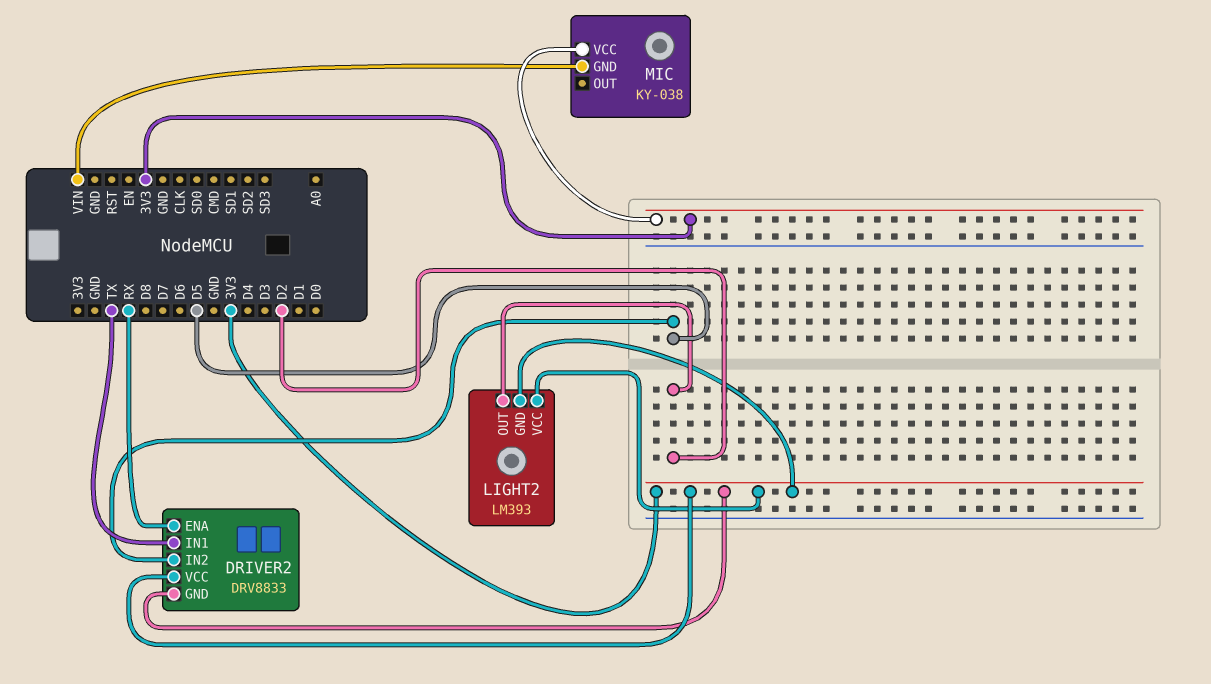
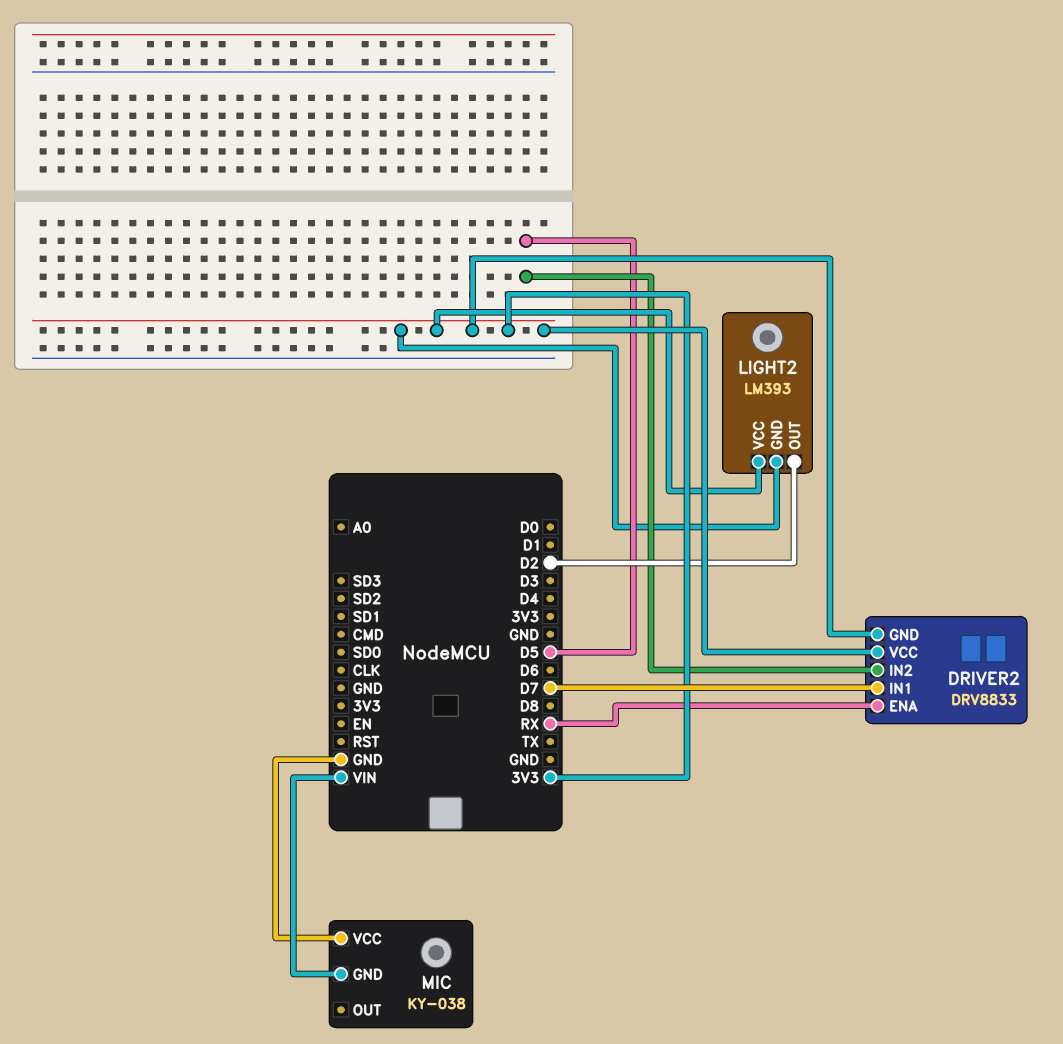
DRIVER2 pin IN1: TX -> D7
MIC pin VCC: 3V3 -> GND

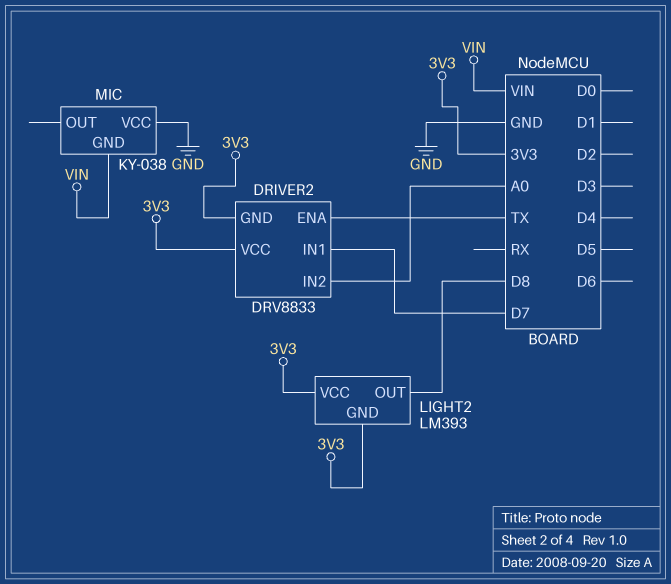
DRIVER2 pin ENA: RX -> TX
DRIVER2 pin IN2: D5 -> A0
LIGHT2 pin OUT: D2 -> D8

